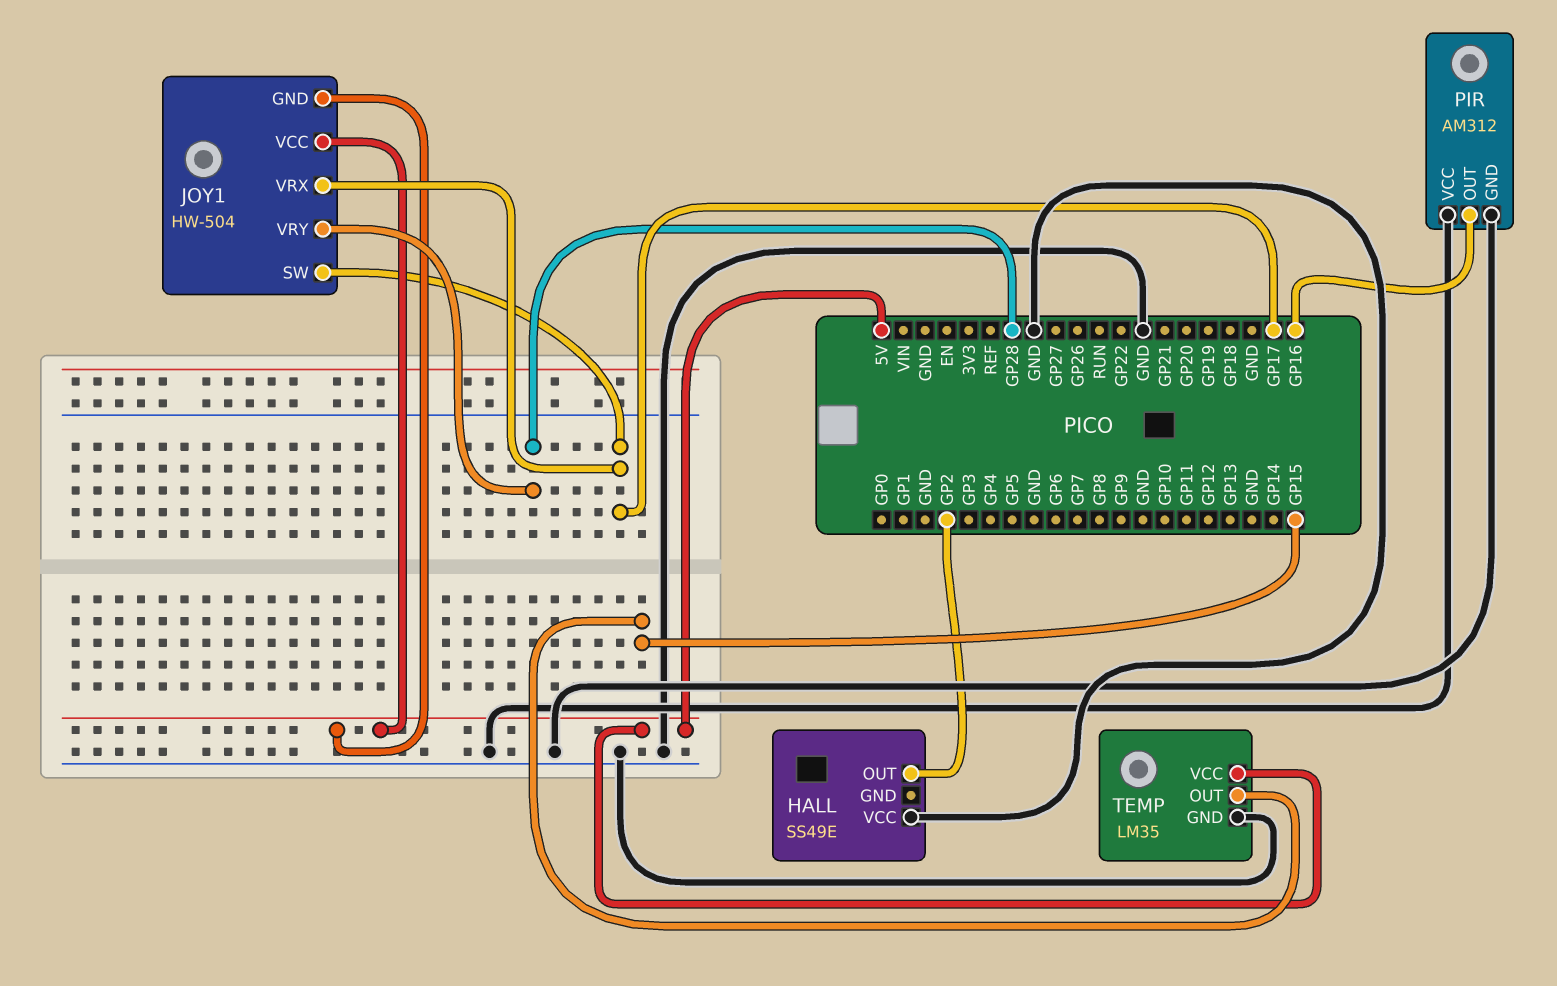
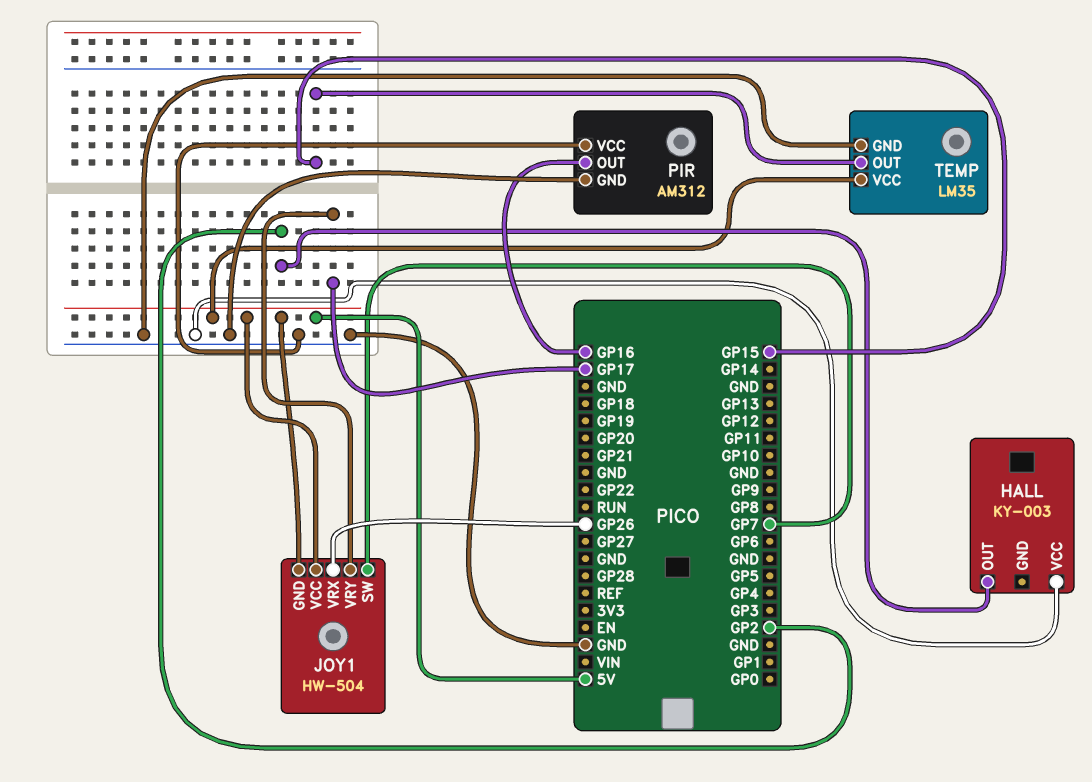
HALL: SS49E -> KY-003
JOY1 pin SW: GP17 -> GP7
JOY1 pin VRX: GP17 -> GP26
JOY1 pin VRY: GP28 -> GP17

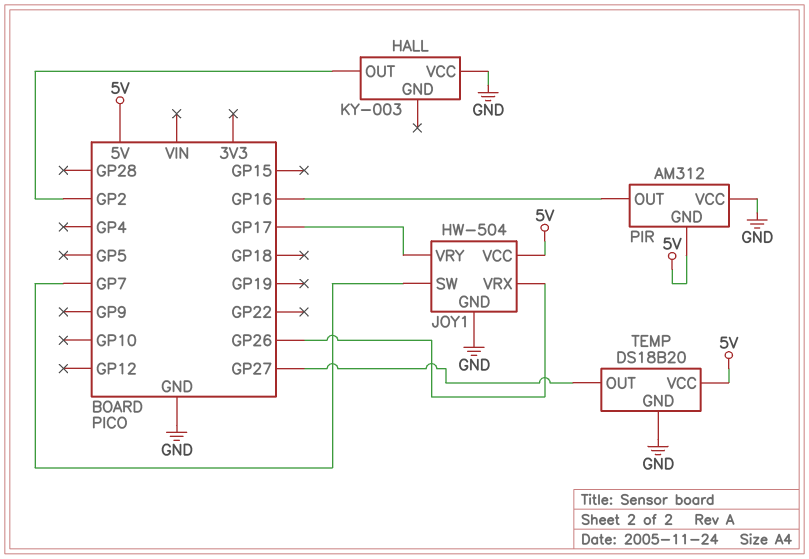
JOY1 pin GND: 5V -> GND
PIR pin GND: GND -> 5V
TEMP: LM35 -> DS18B20
TEMP pin OUT: GP15 -> GP27

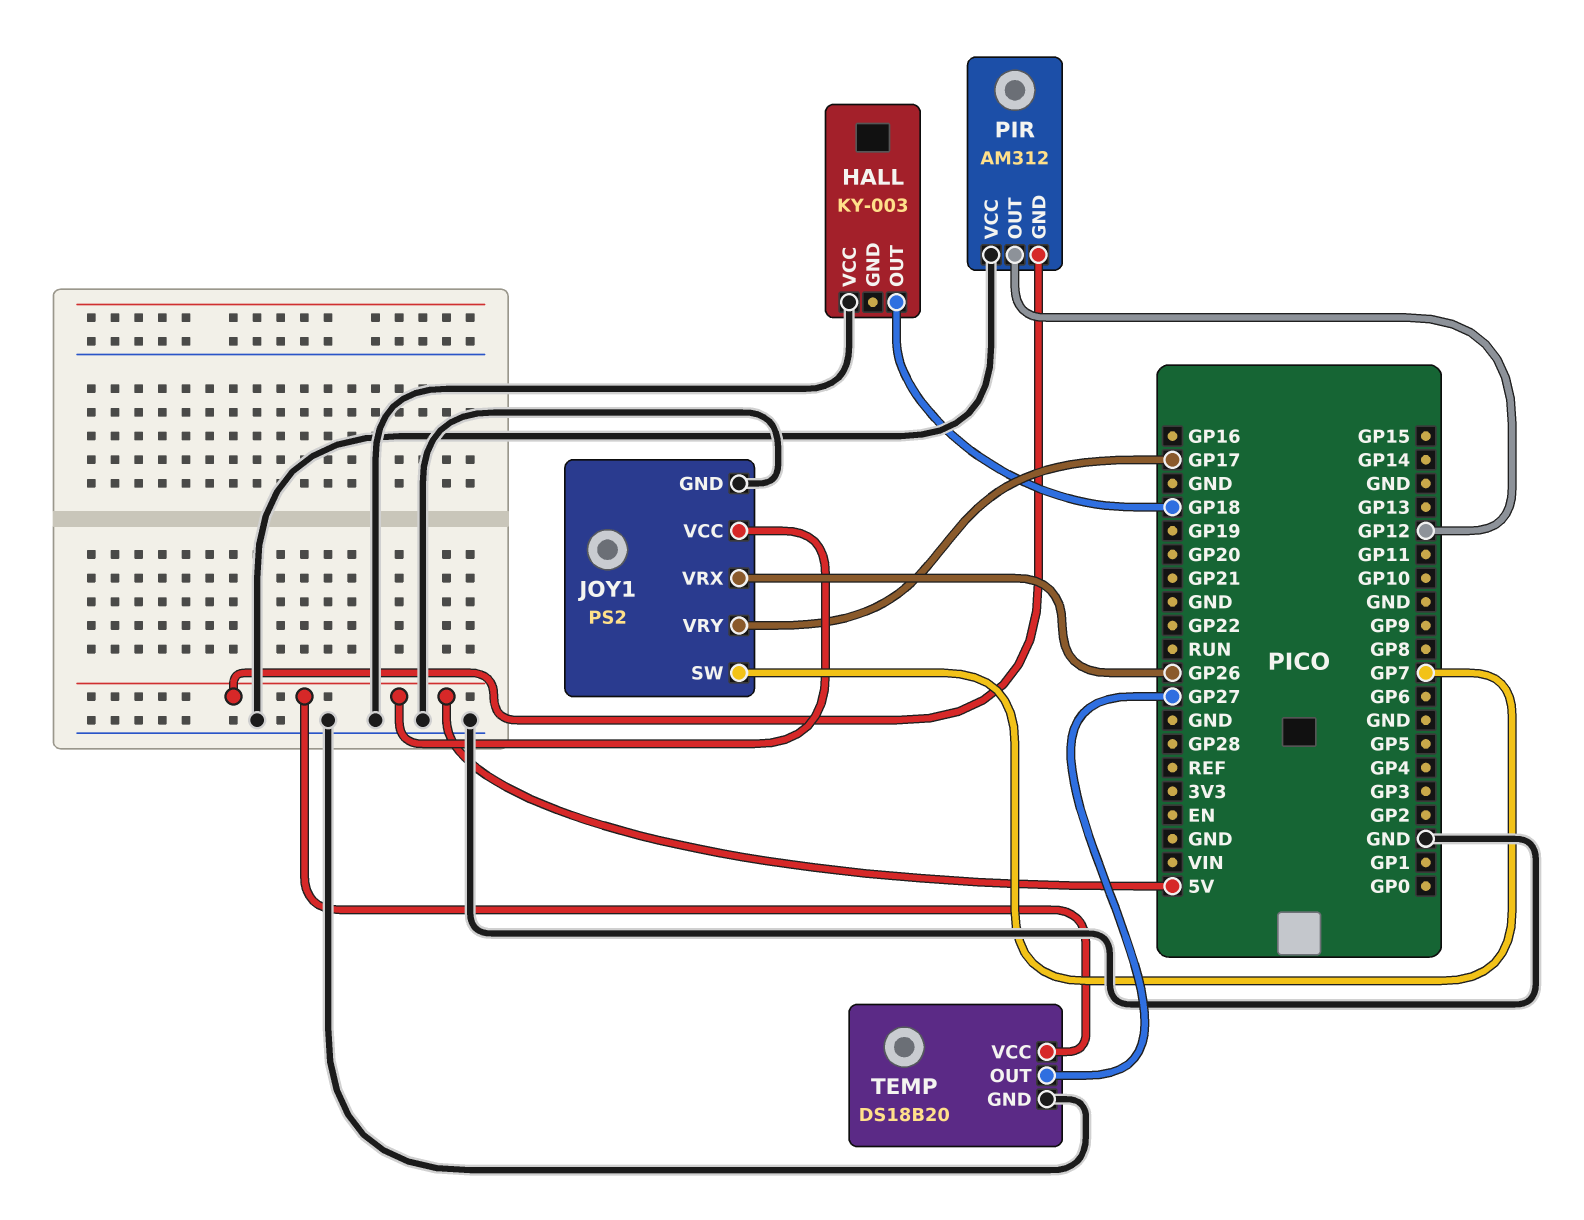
HALL pin OUT: GP2 -> GP18
JOY1: HW-504 -> PS2
PIR pin OUT: GP16 -> GP12

